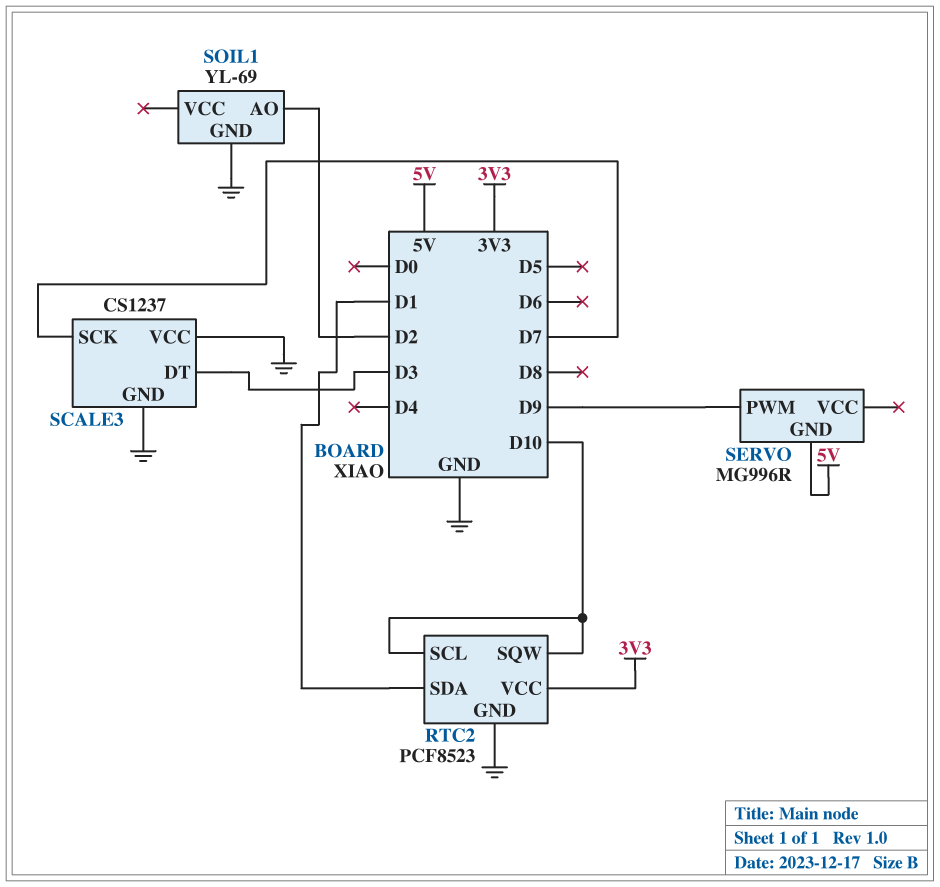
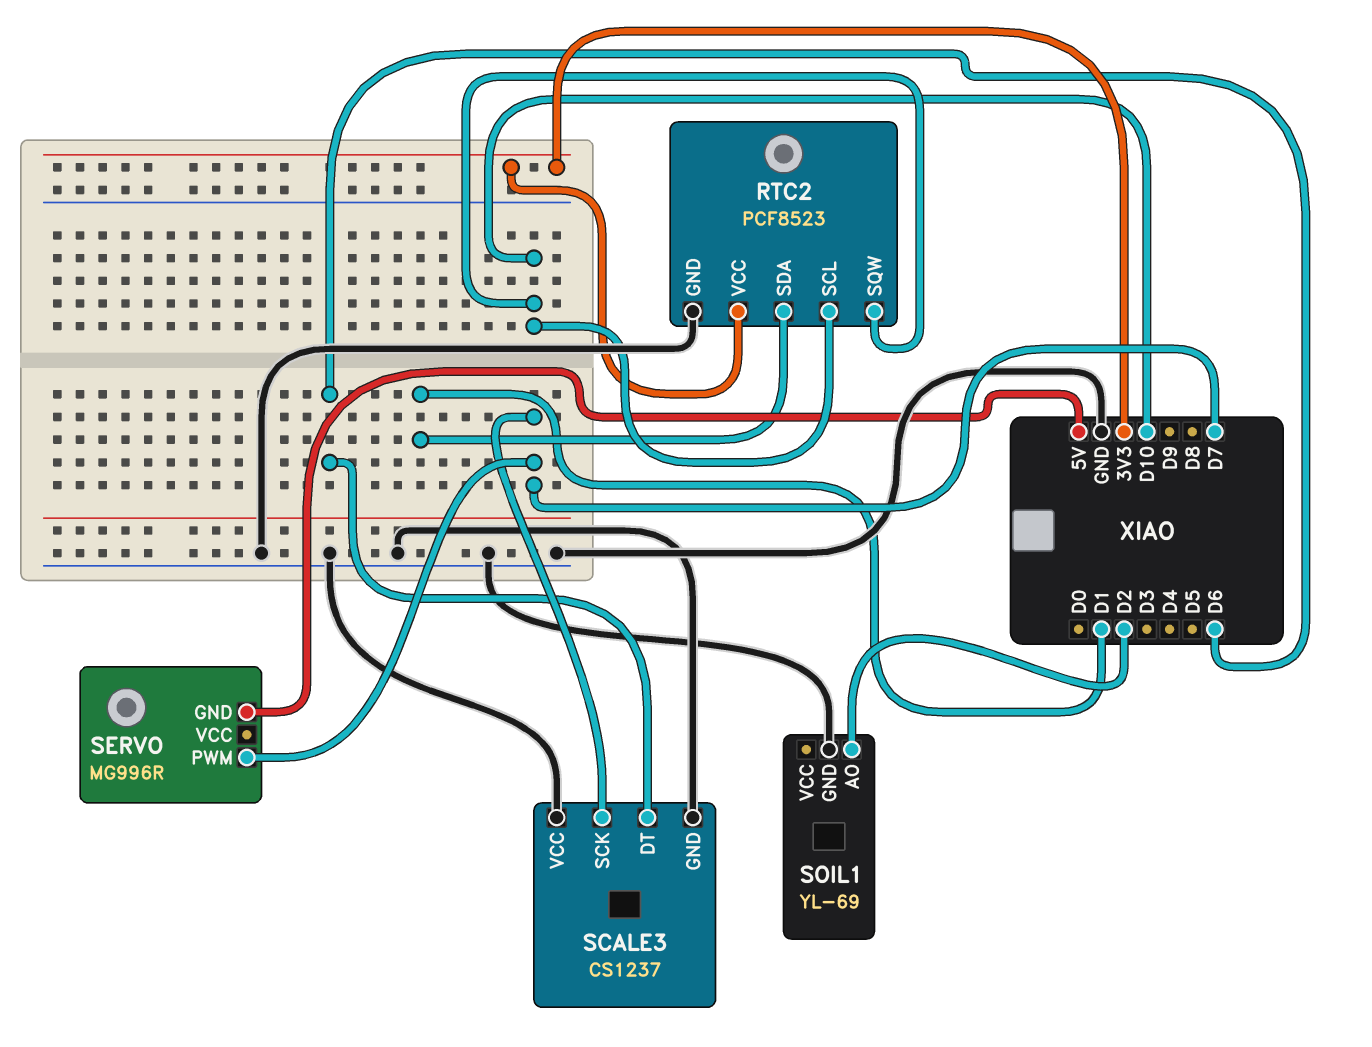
SCALE3 pin DT: D3 -> D6
SERVO pin PWM: D9 -> D7

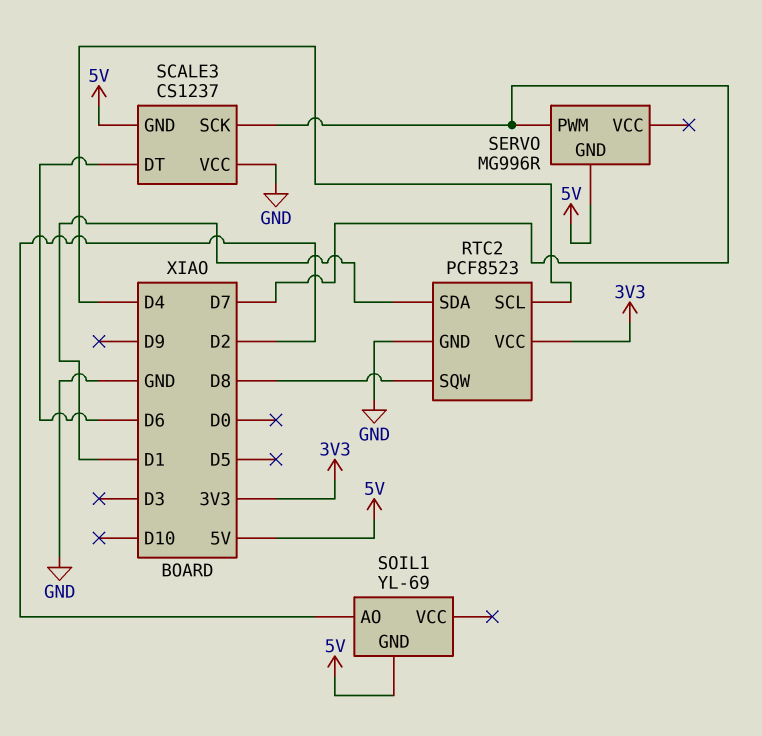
RTC2 pin SCL: D10 -> D4
RTC2 pin SQW: D10 -> D8
SCALE3 pin GND: GND -> 5V
SOIL1 pin GND: GND -> 5V

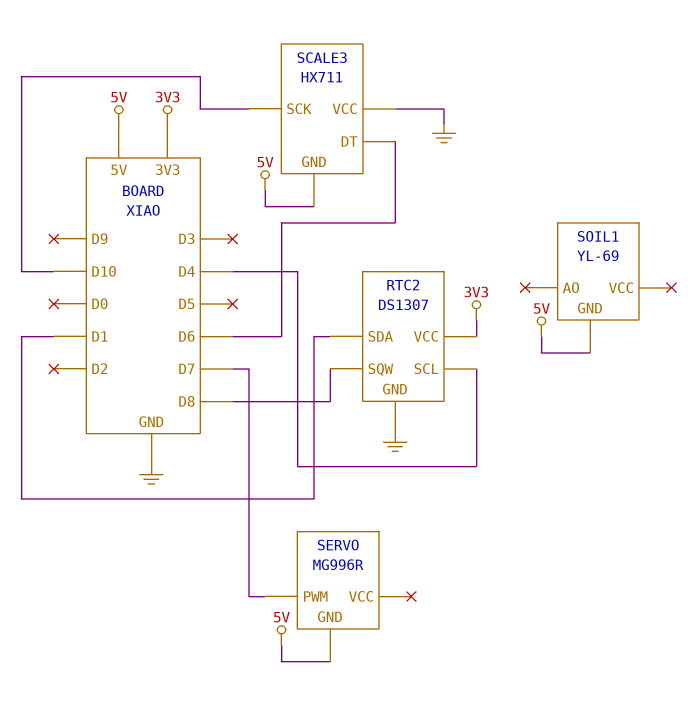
RTC2: PCF8523 -> DS1307
SCALE3: CS1237 -> HX711
SCALE3 pin SCK: D7 -> D10
SOIL1 pin AO: D2 -> none

